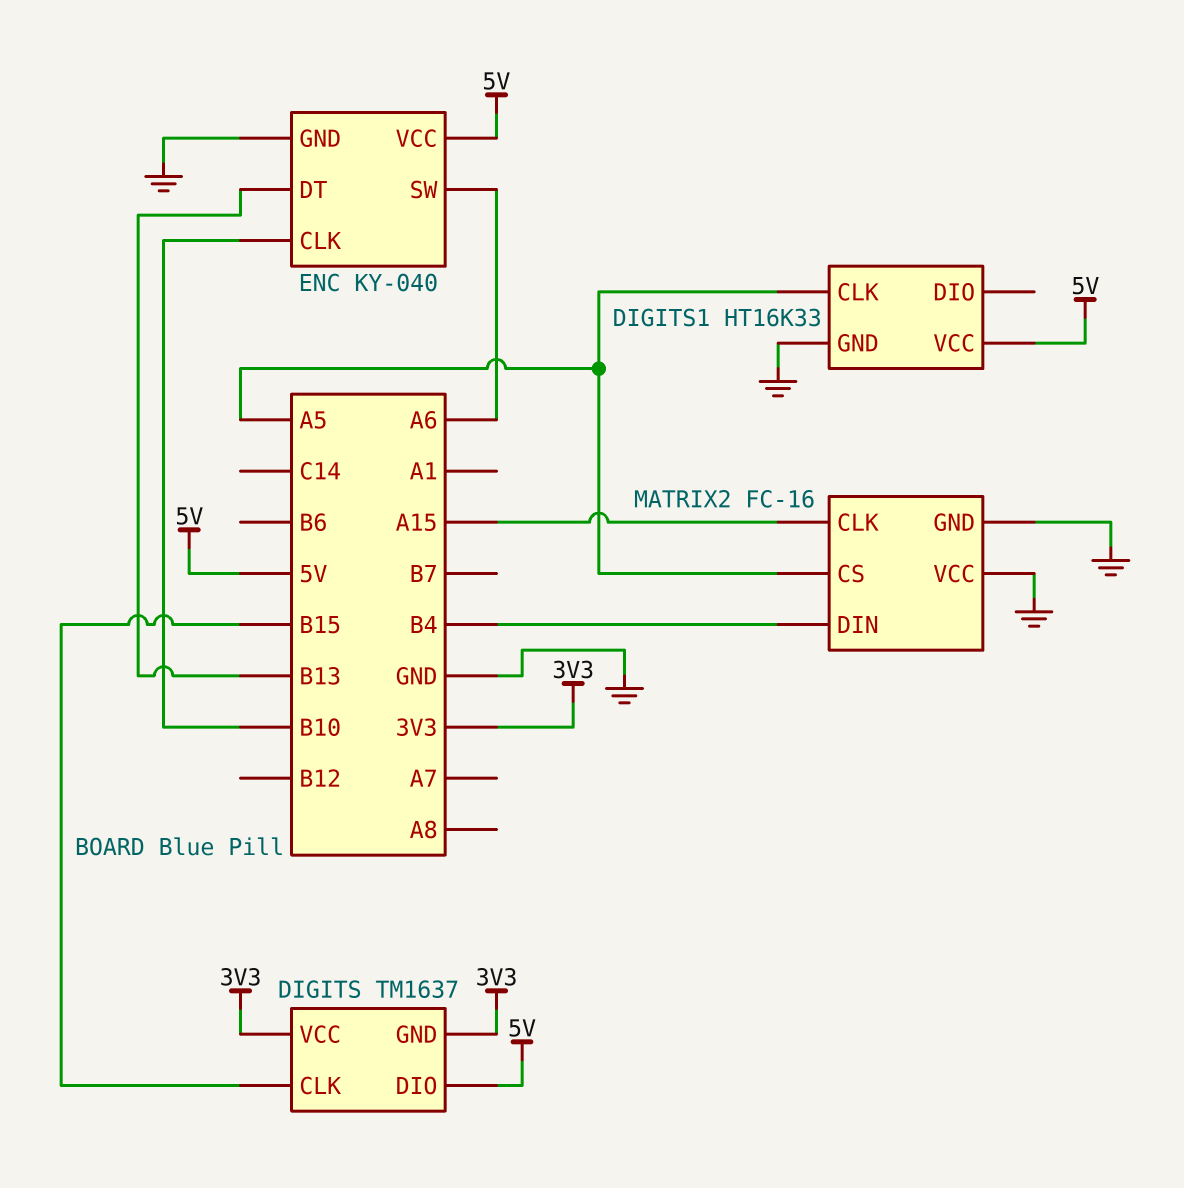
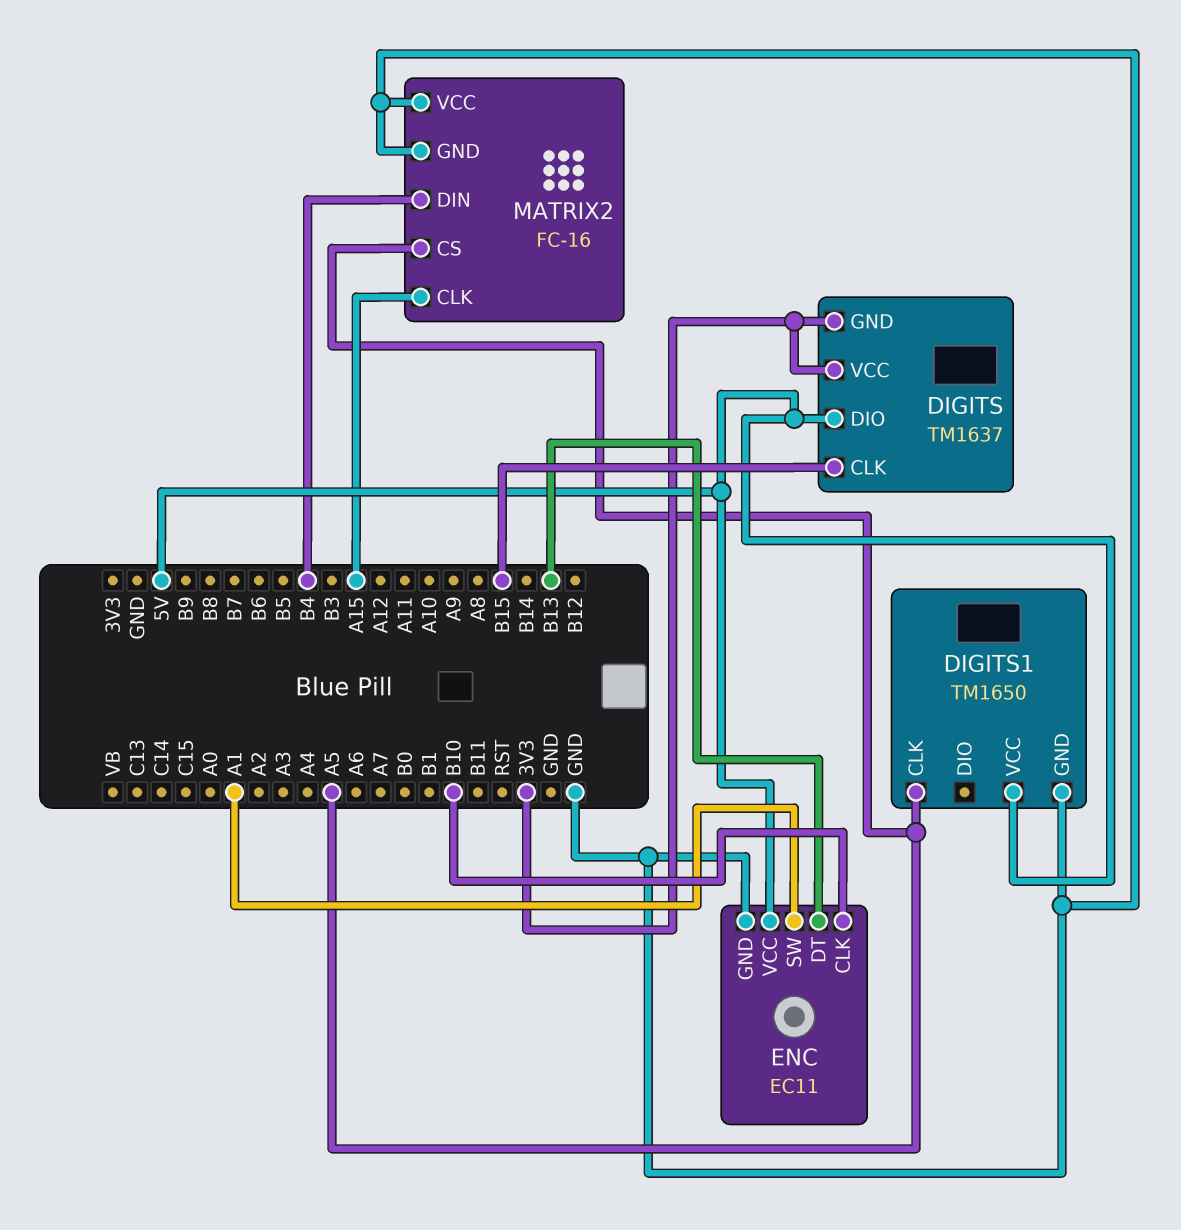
DIGITS1: HT16K33 -> TM1650
ENC: KY-040 -> EC11
ENC pin SW: A6 -> A1

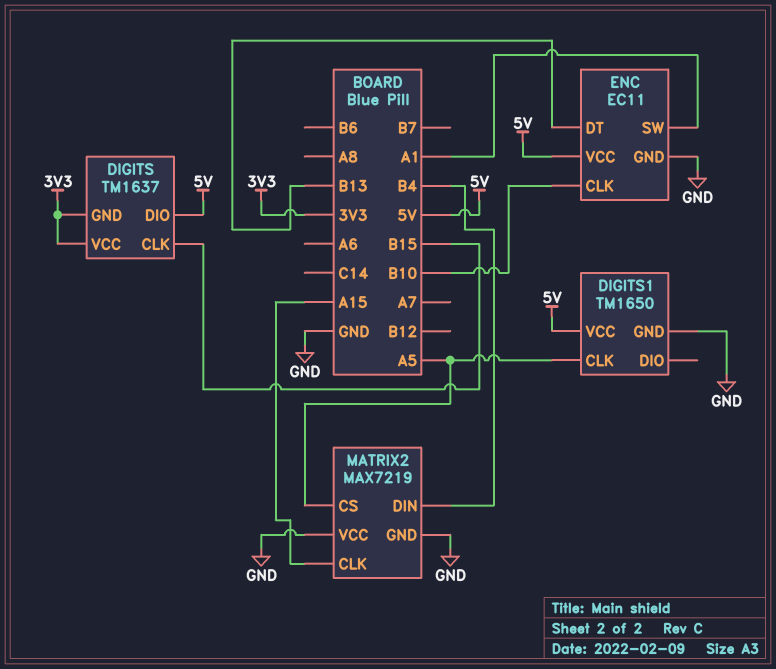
MATRIX2: FC-16 -> MAX7219

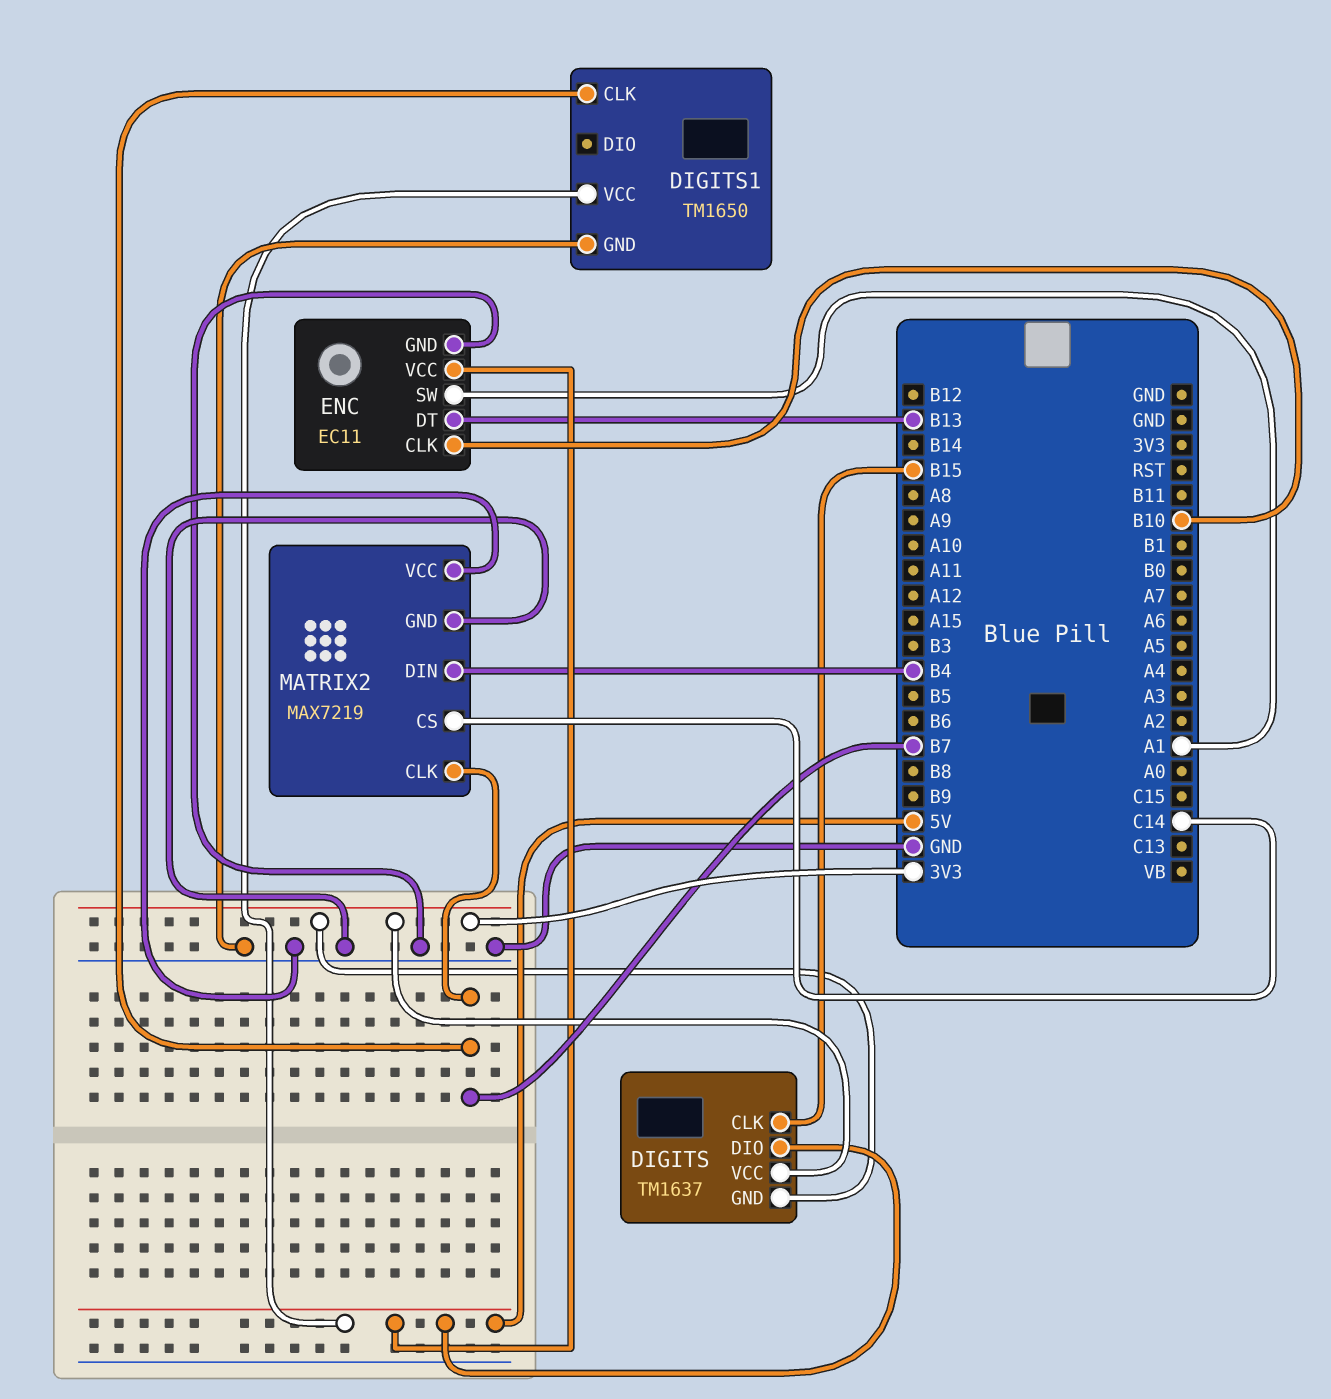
DIGITS1 pin CLK: A5 -> B7
MATRIX2 pin CLK: A15 -> B7
MATRIX2 pin CS: A5 -> C14

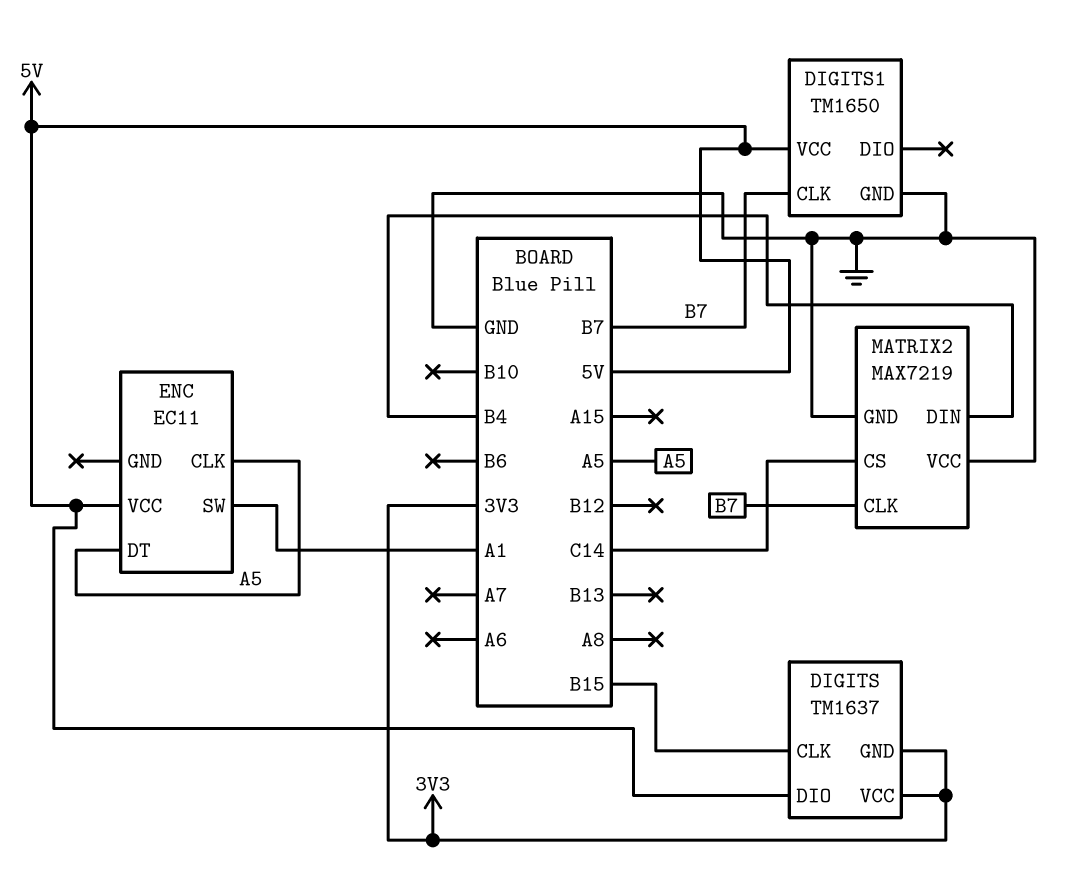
ENC pin CLK: B10 -> A5
ENC pin DT: B13 -> A5
ENC pin GND: GND -> none

